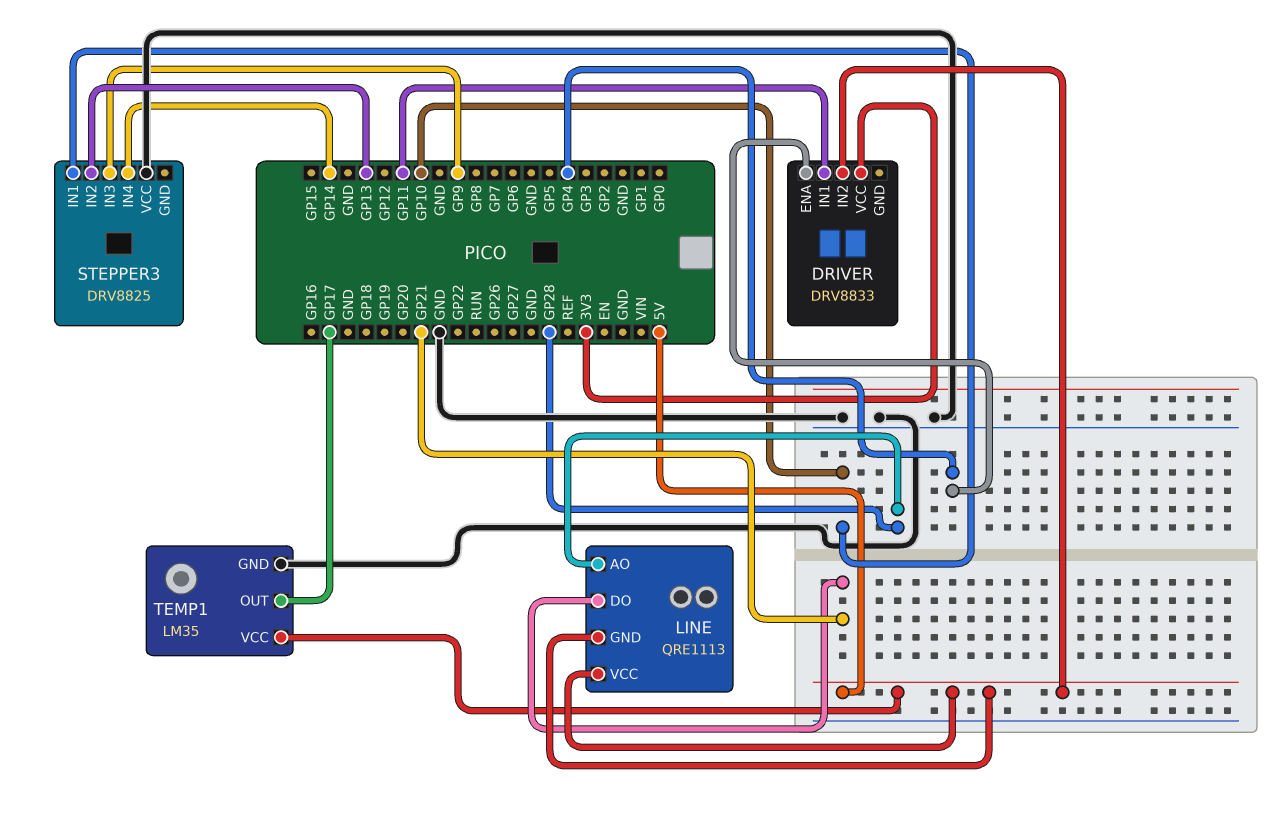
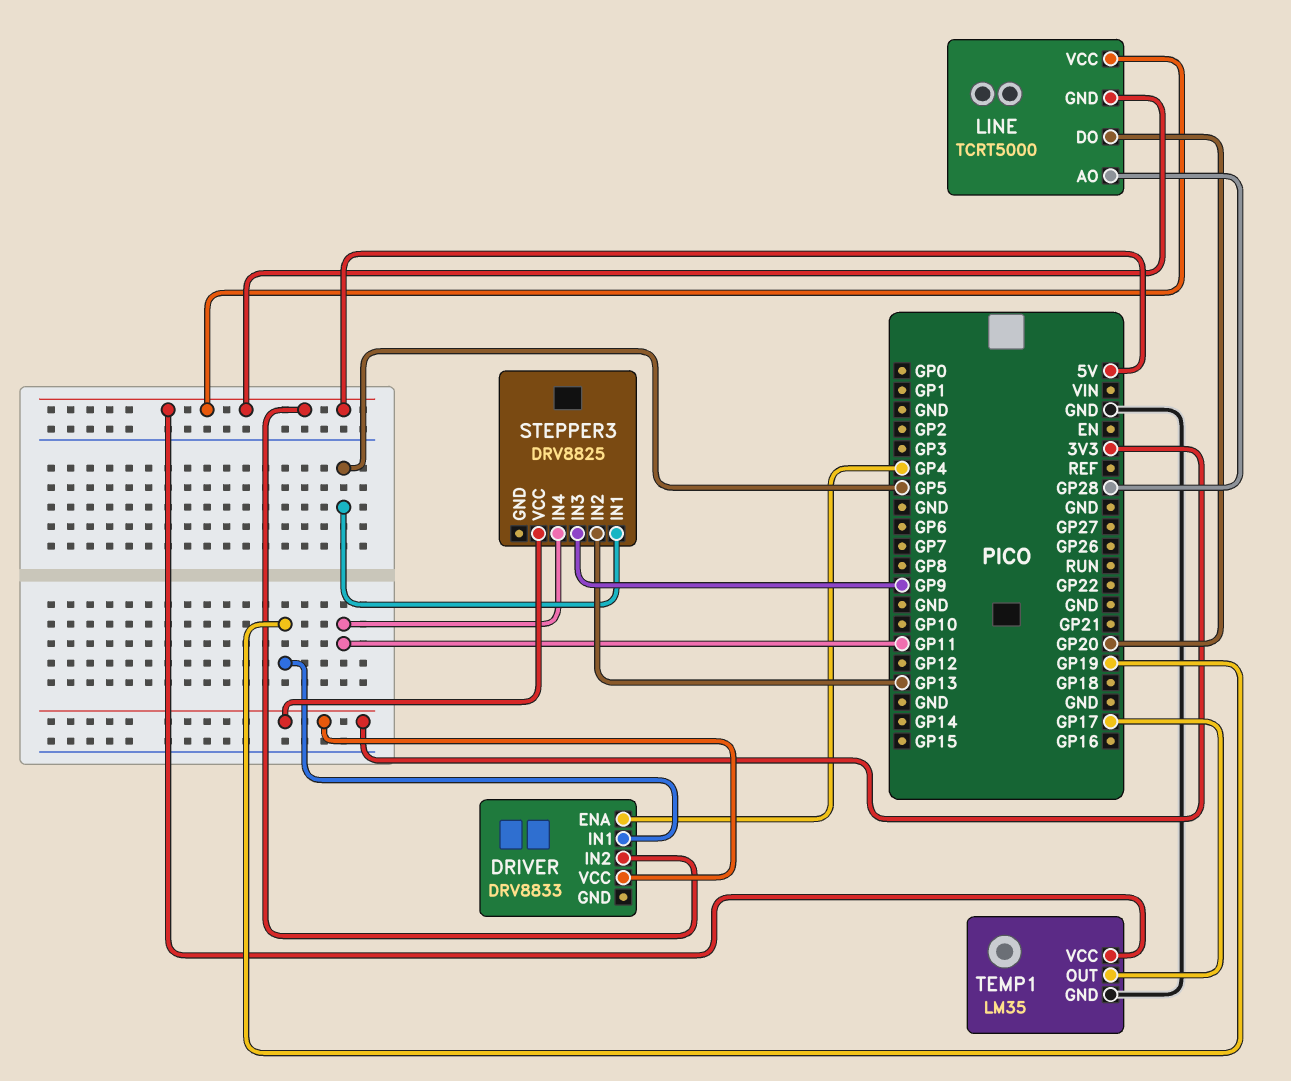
DRIVER pin IN1: GP11 -> GP19
LINE: QRE1113 -> TCRT5000
LINE pin DO: GP21 -> GP20
STEPPER3 pin IN1: GP10 -> GP5
STEPPER3 pin IN4: GP14 -> GP11
STEPPER3 pin VCC: GND -> 3V3

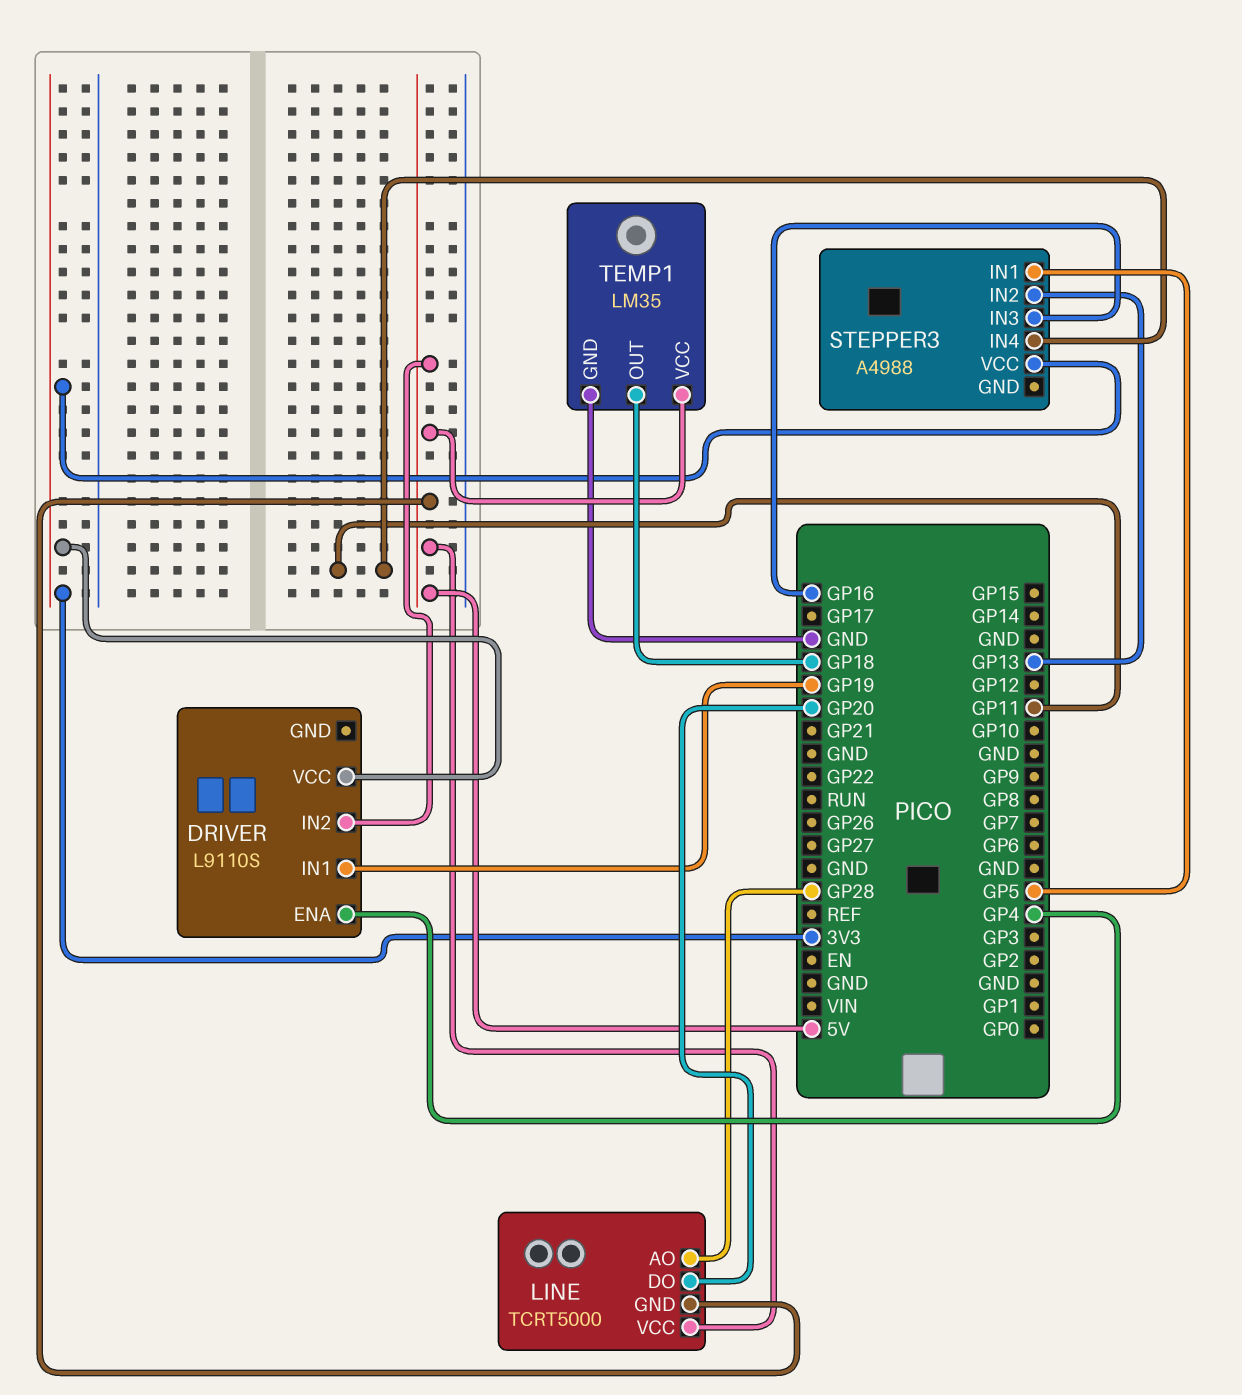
DRIVER: DRV8833 -> L9110S
STEPPER3: DRV8825 -> A4988
STEPPER3 pin IN3: GP9 -> GP16
TEMP1 pin OUT: GP17 -> GP18

